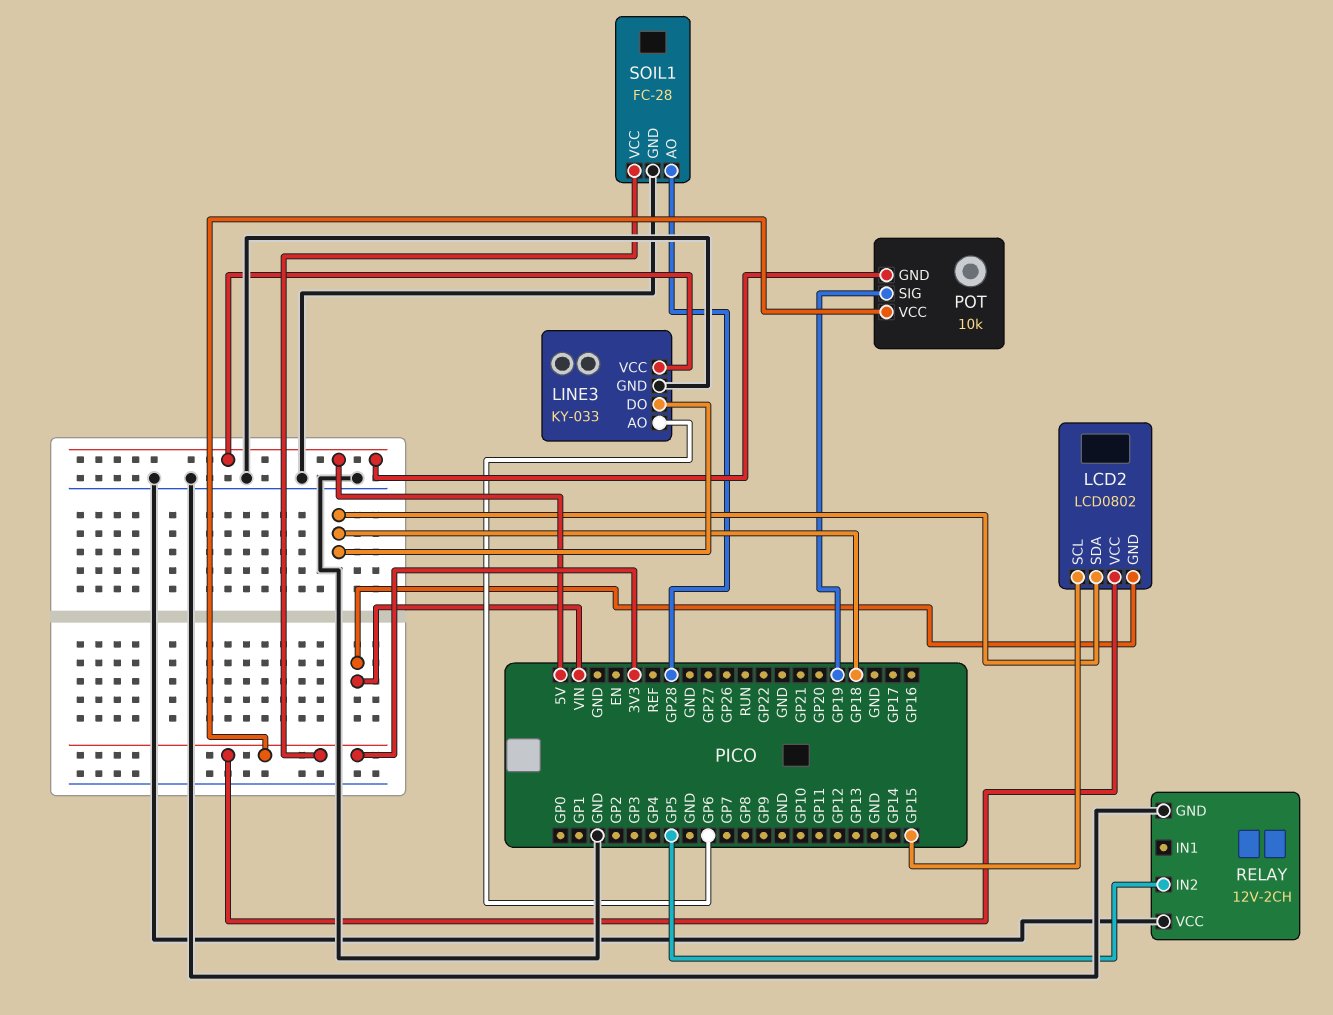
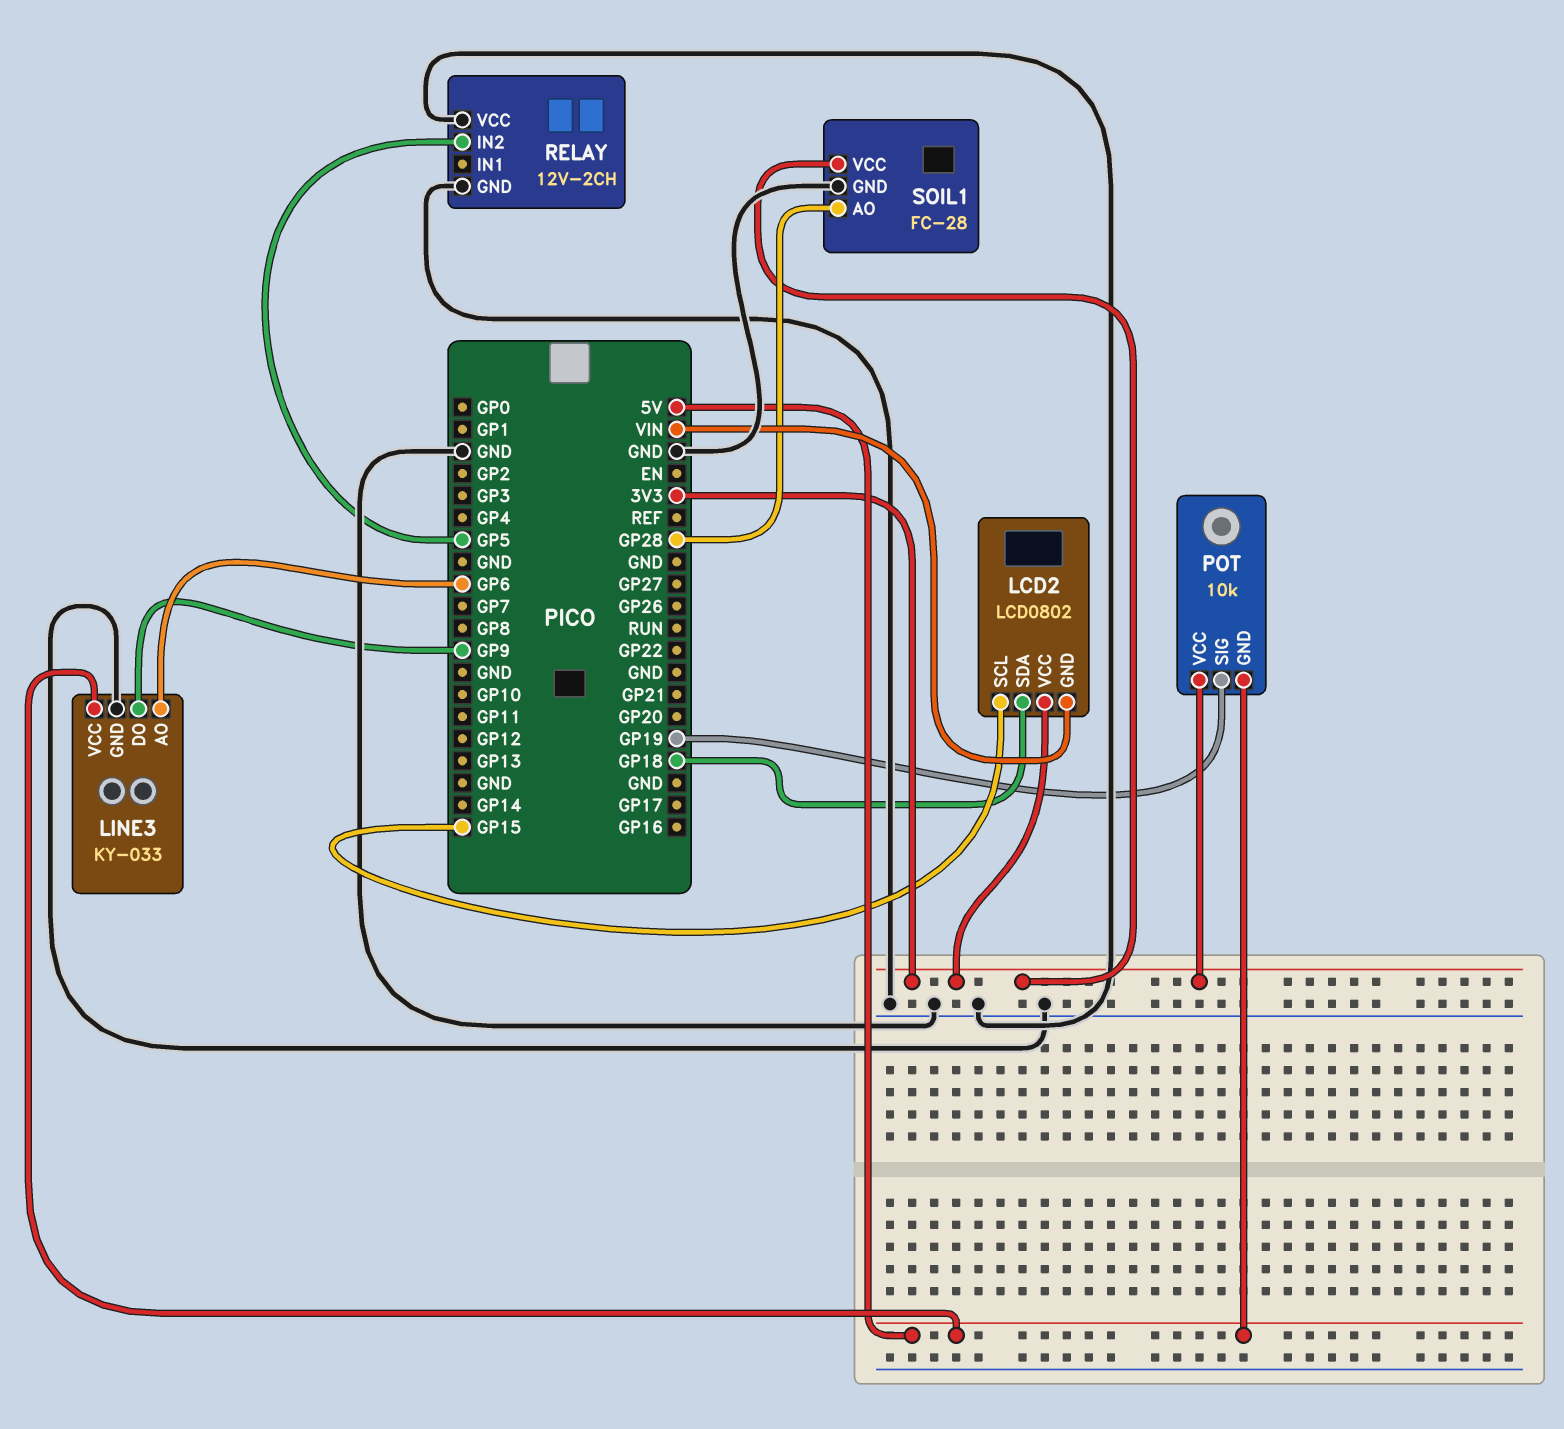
LINE3 pin DO: GP18 -> GP9

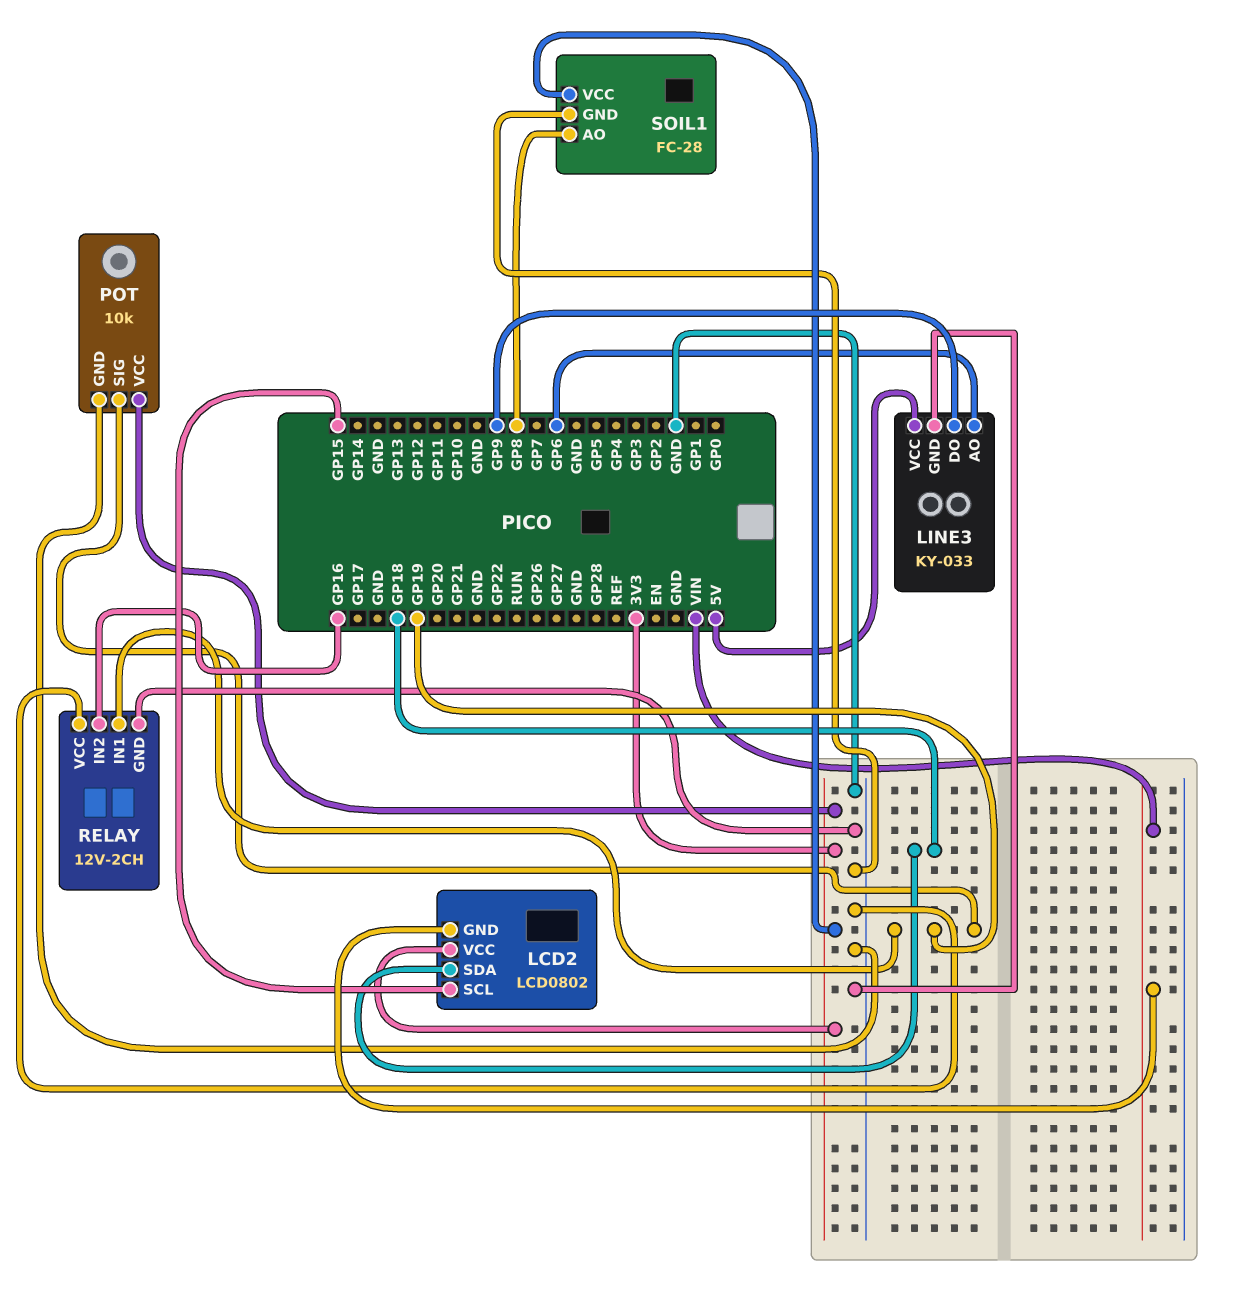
POT pin GND: 5V -> GND
RELAY pin IN1: none -> GP19
RELAY pin IN2: GP5 -> GP16
SOIL1 pin AO: GP28 -> GP8

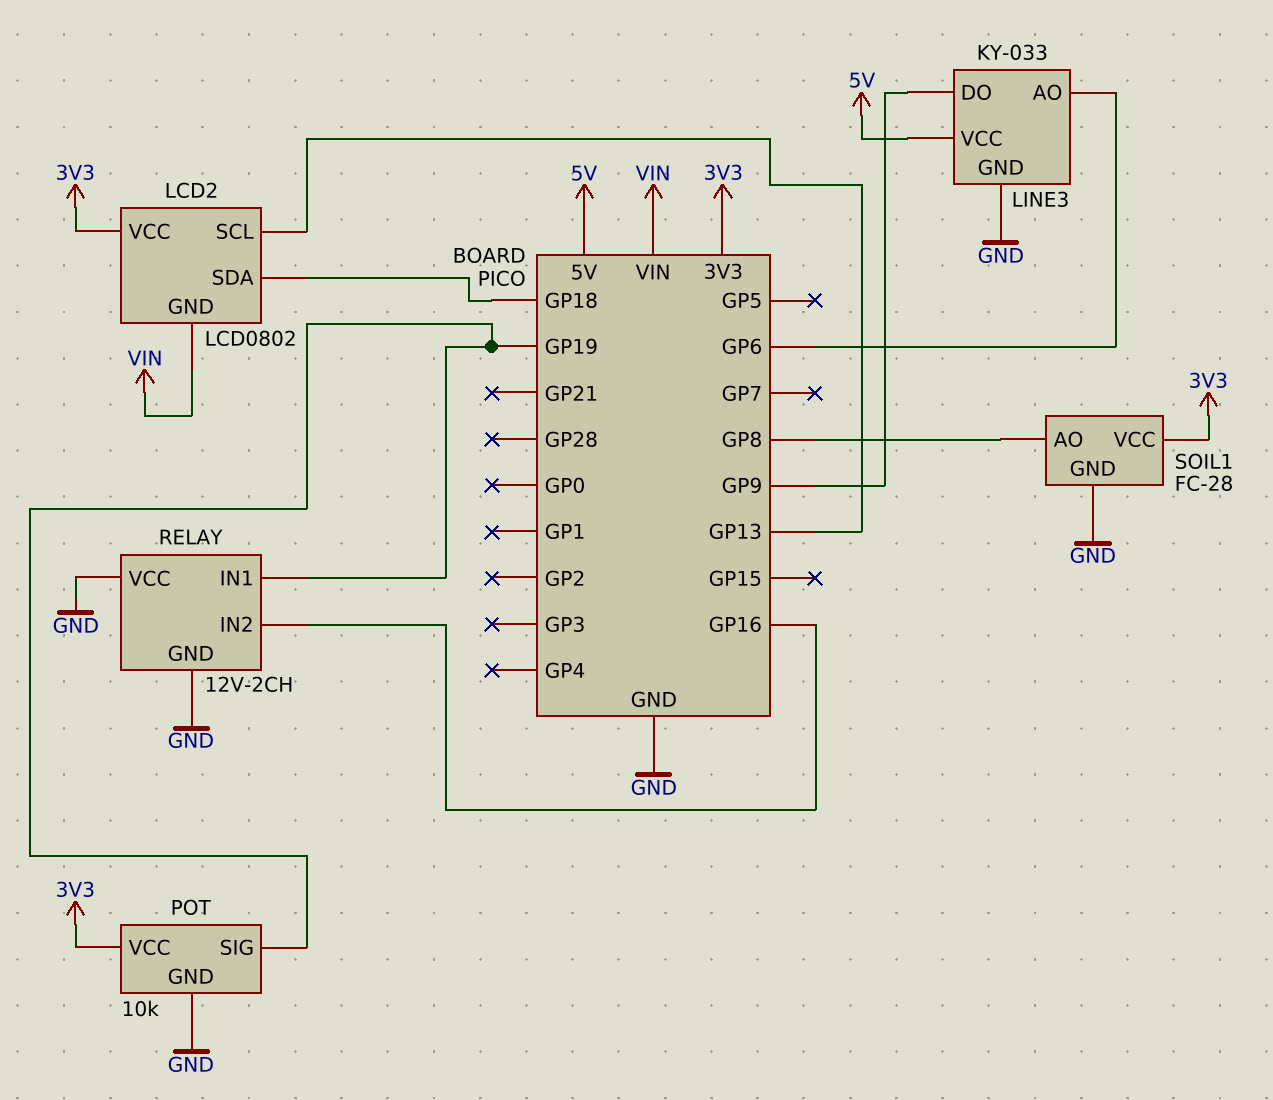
LCD2 pin SCL: GP15 -> GP13

